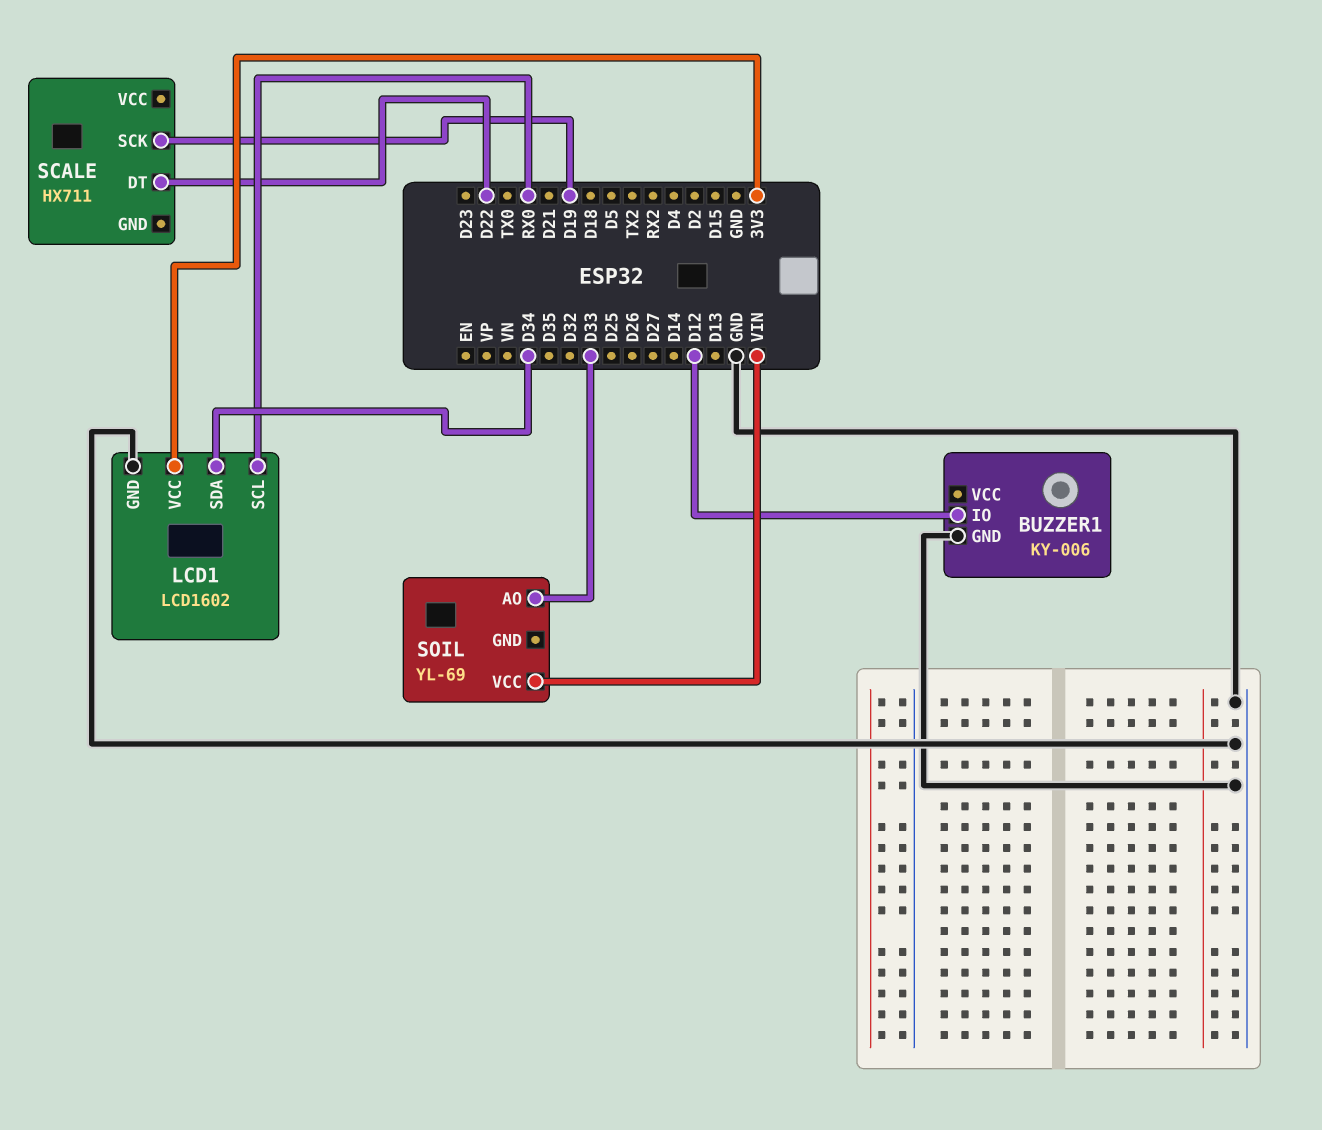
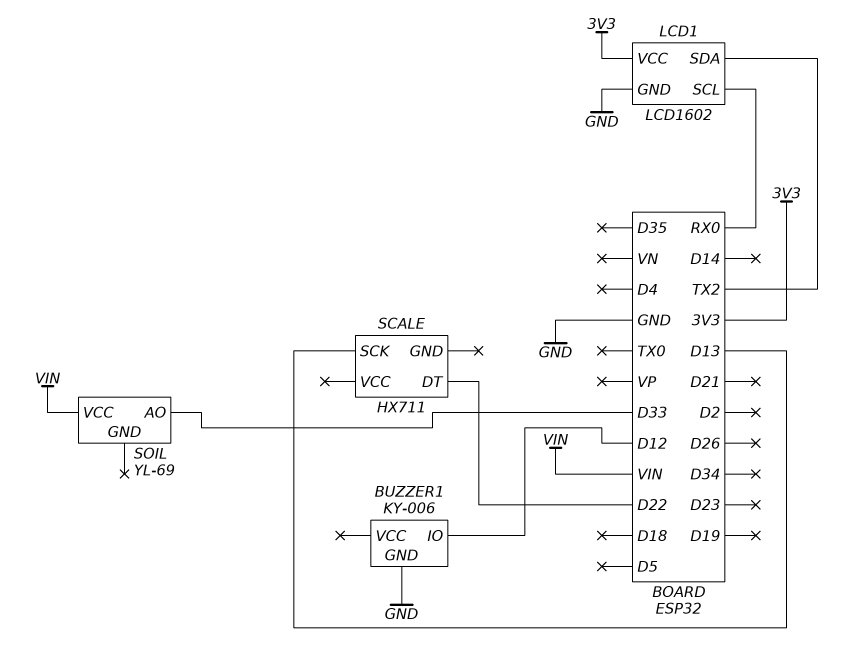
LCD1 pin SDA: D34 -> TX2
SCALE pin SCK: D19 -> D13

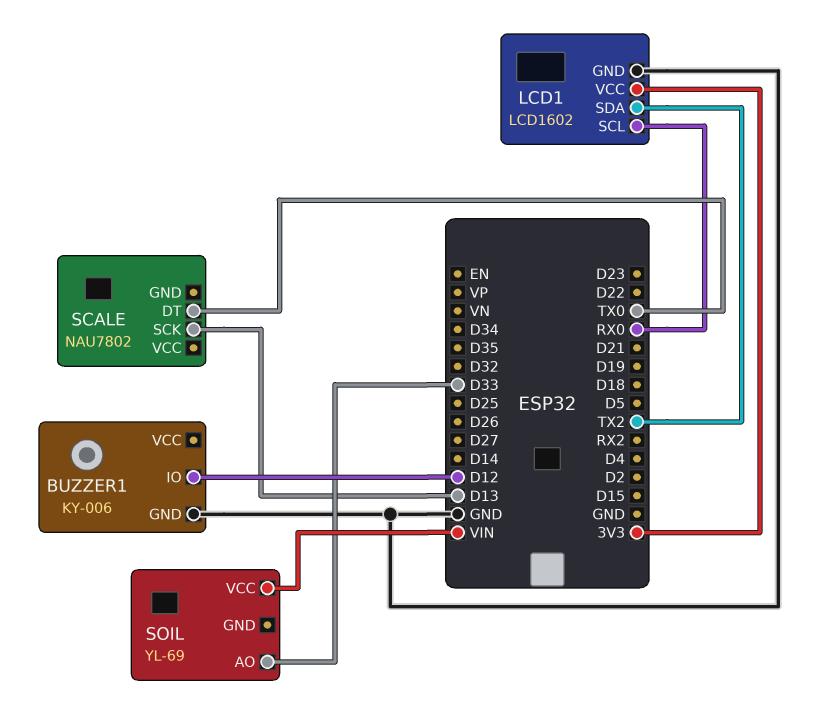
SCALE: HX711 -> NAU7802
SCALE pin DT: D22 -> TX0

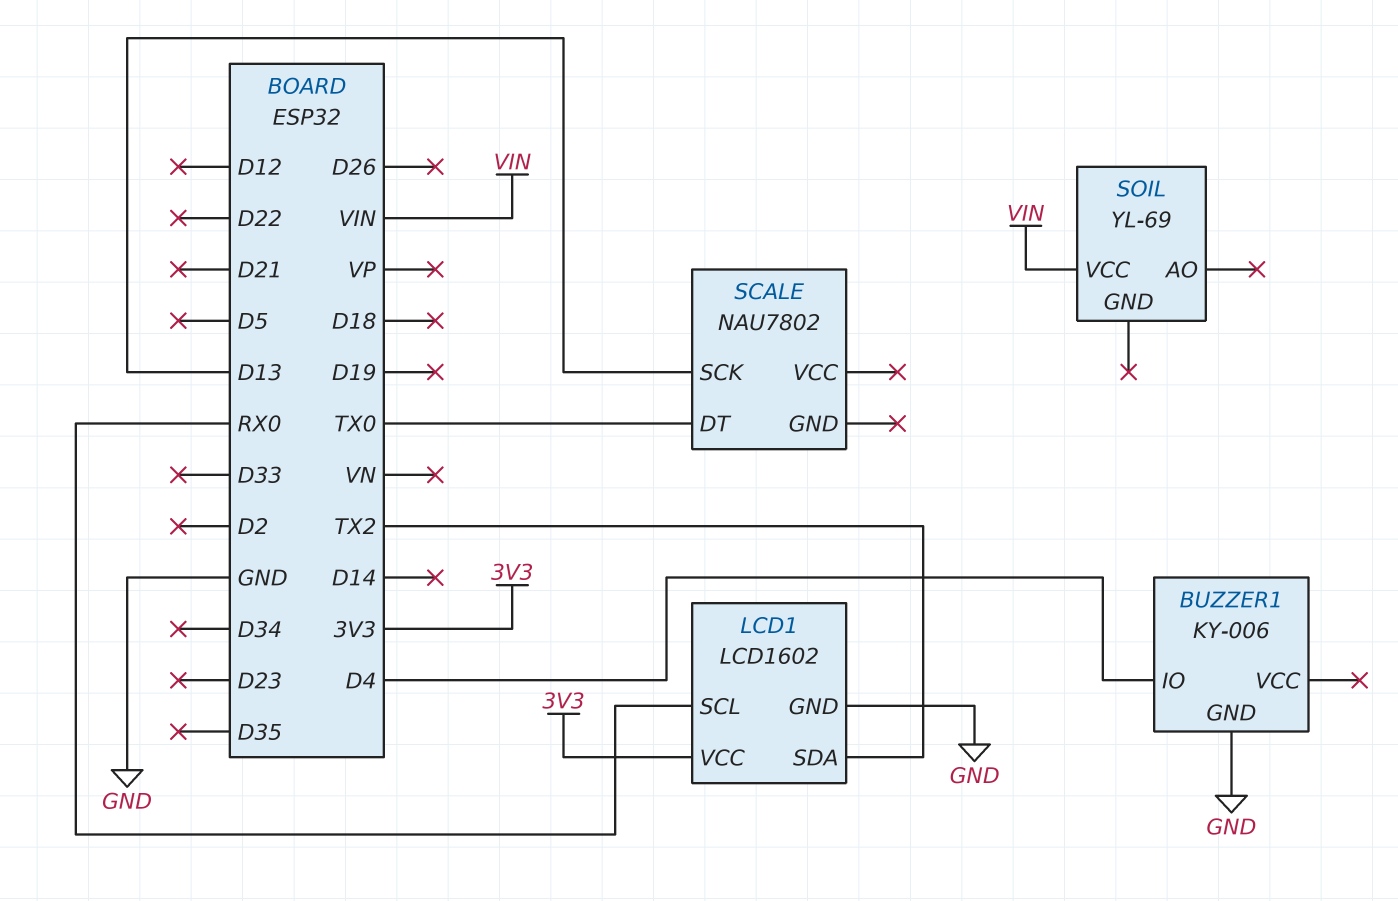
BUZZER1 pin IO: D12 -> D4
SOIL pin AO: D33 -> none

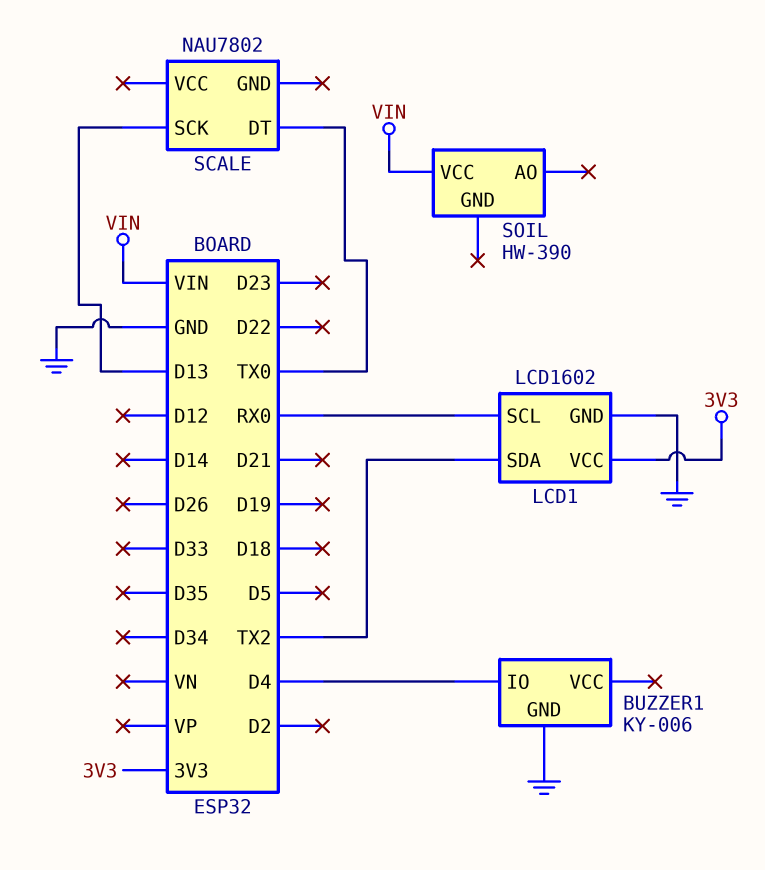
SOIL: YL-69 -> HW-390

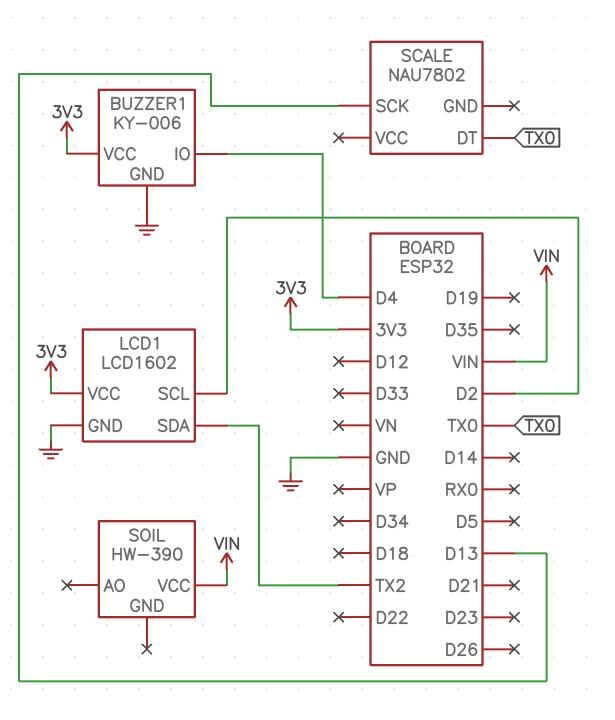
BUZZER1 pin VCC: none -> 3V3
LCD1 pin SCL: RX0 -> D2

